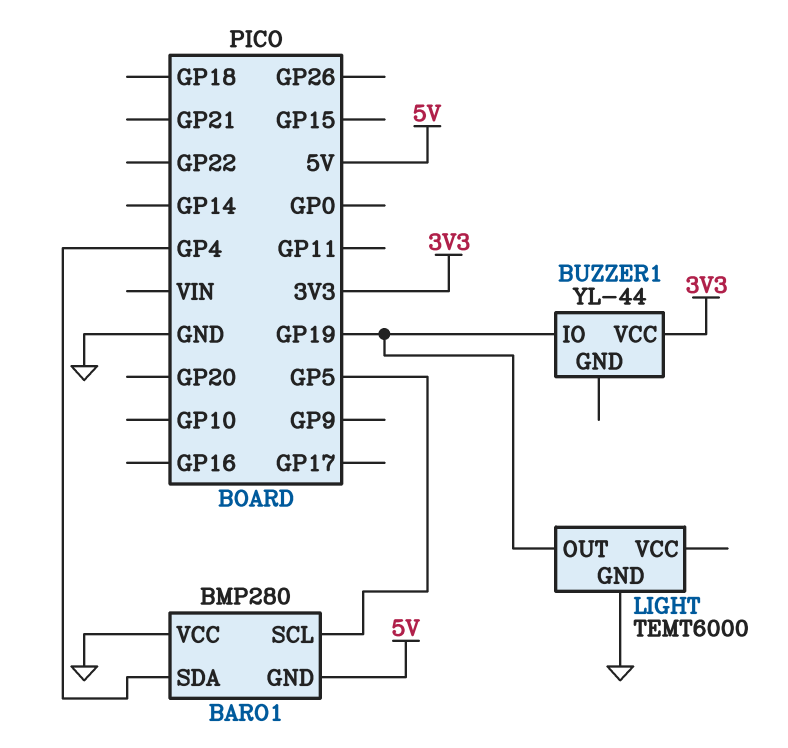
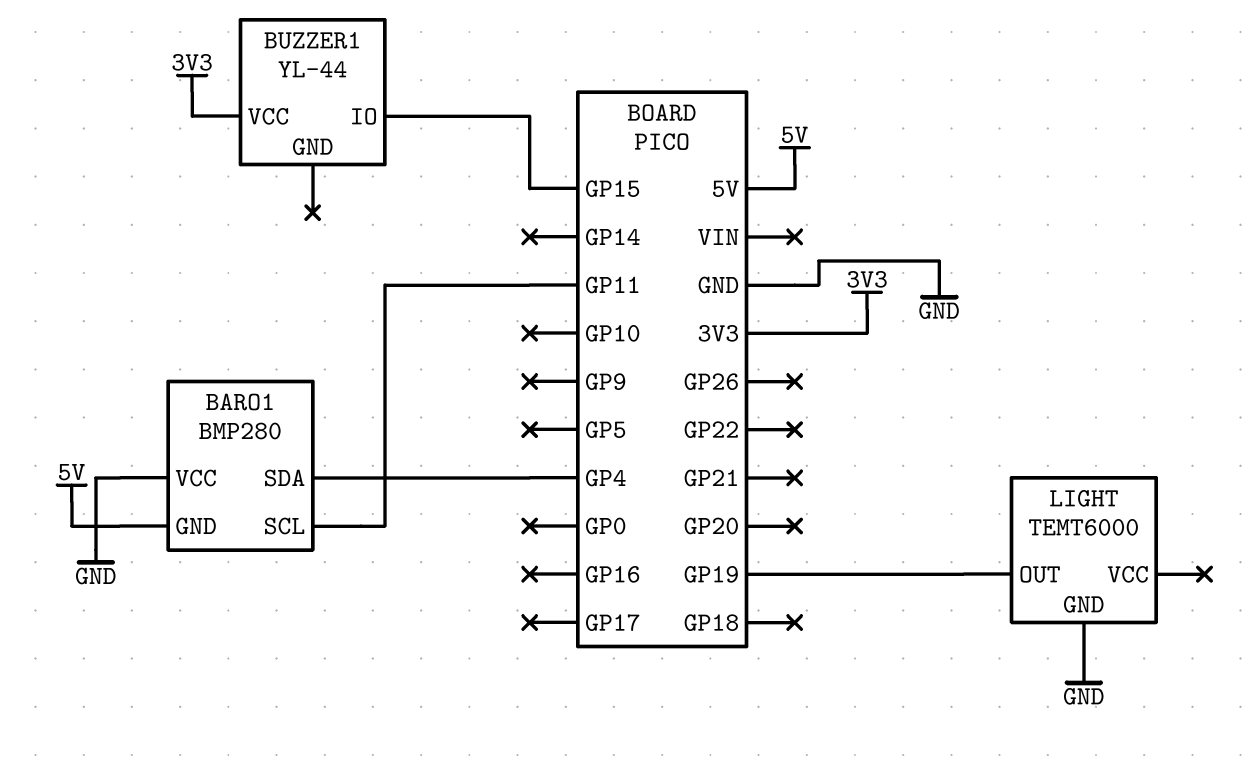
BARO1 pin SCL: GP5 -> GP11
BUZZER1 pin IO: GP19 -> GP15

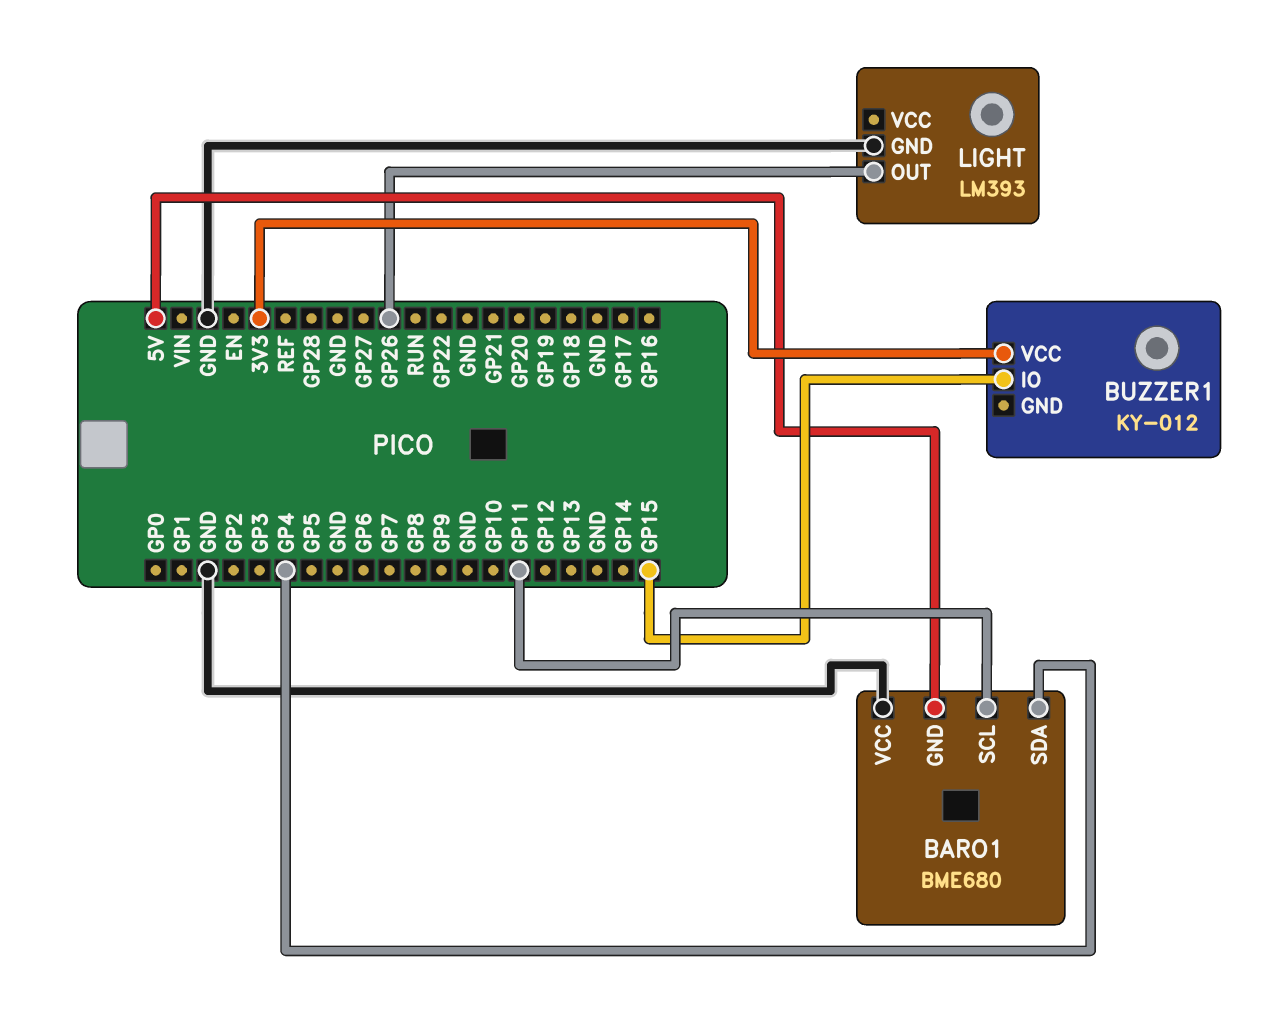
BARO1: BMP280 -> BME680
BUZZER1: YL-44 -> KY-012
LIGHT: TEMT6000 -> LM393
LIGHT pin OUT: GP19 -> GP26

